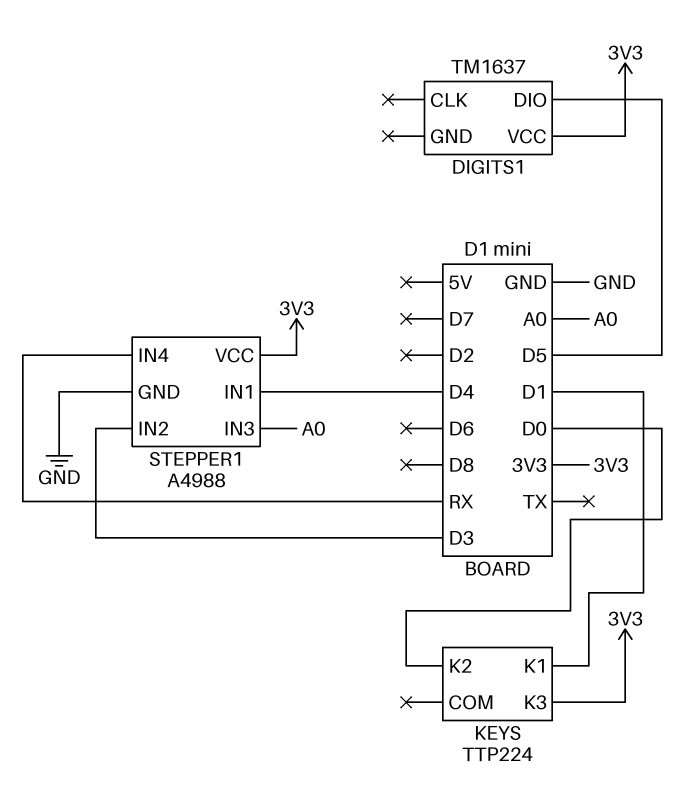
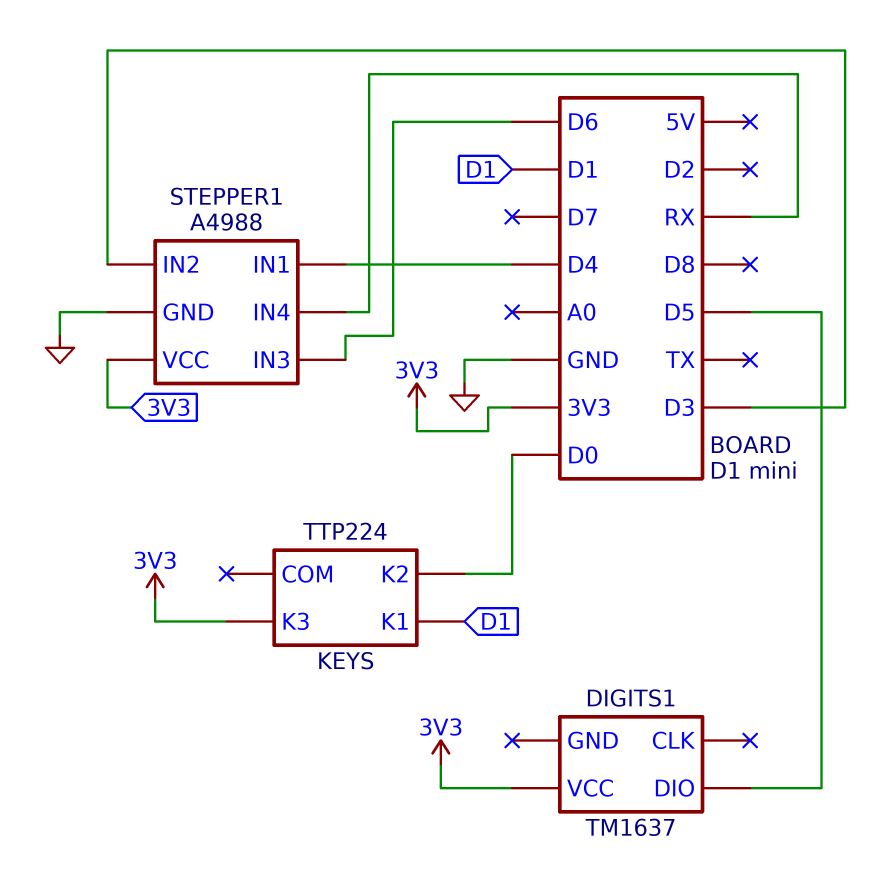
STEPPER1 pin IN3: A0 -> D6

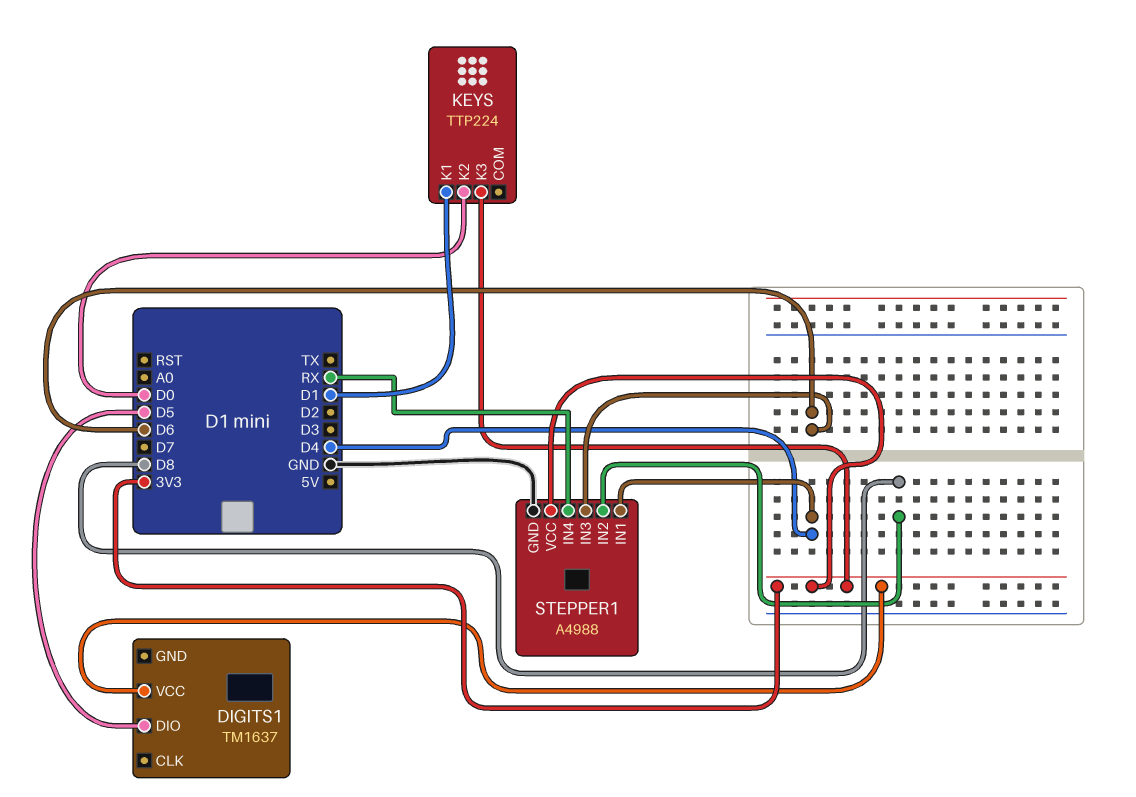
STEPPER1 pin IN2: D3 -> D8

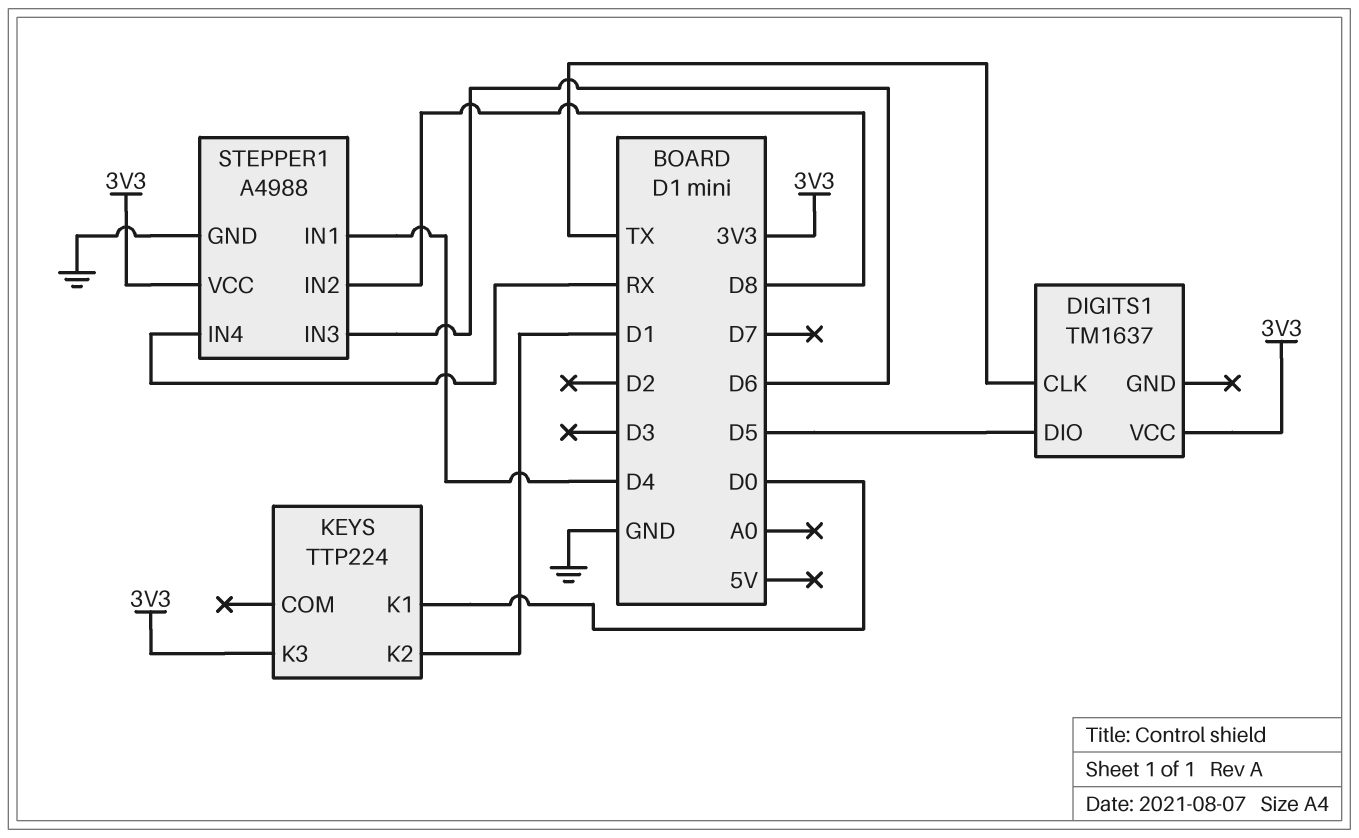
DIGITS1 pin CLK: none -> TX
KEYS pin K1: D1 -> D0
KEYS pin K2: D0 -> D1

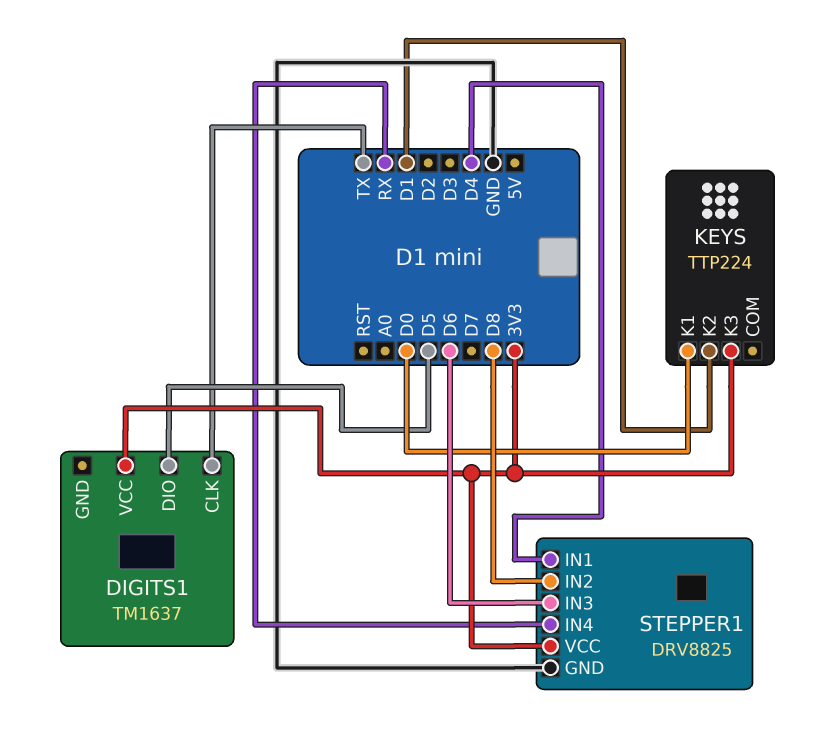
STEPPER1: A4988 -> DRV8825

